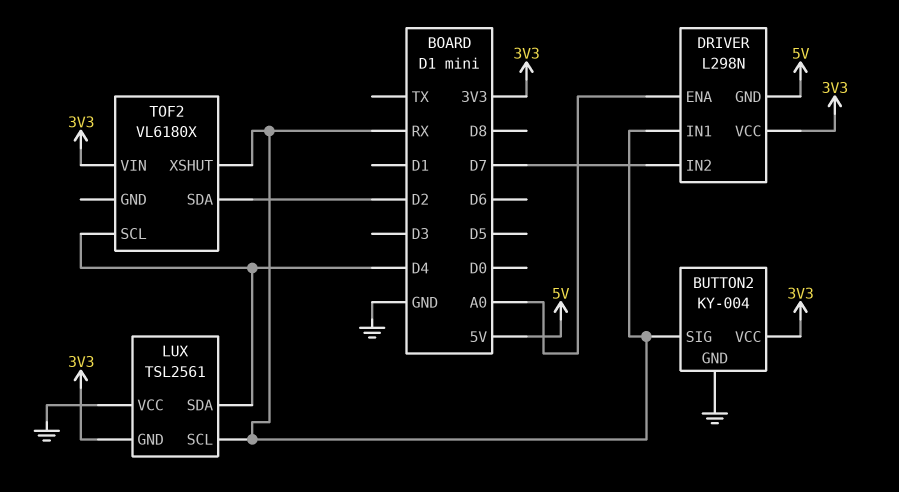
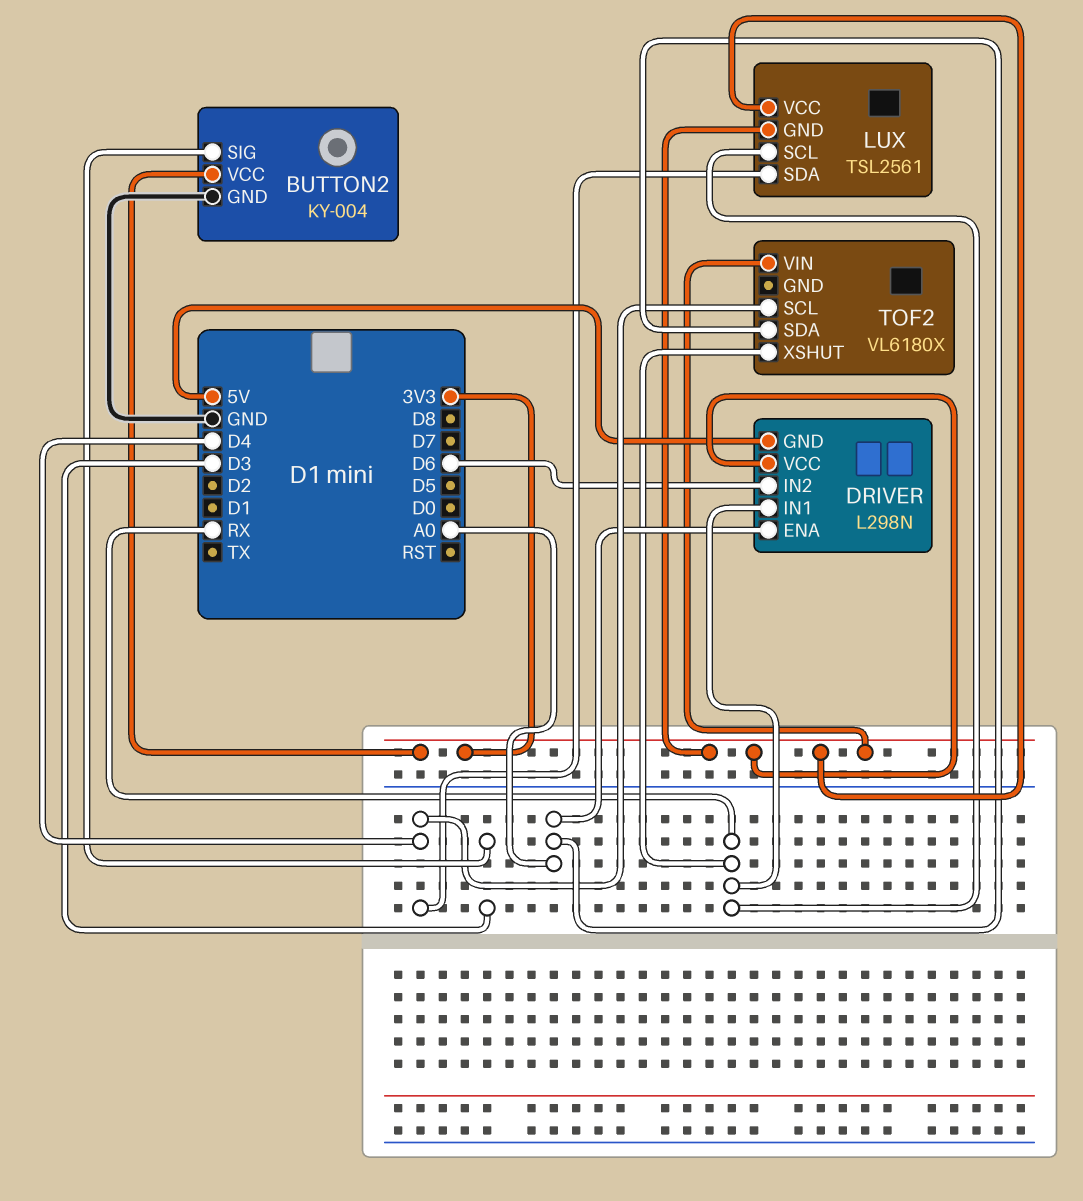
BUTTON2 pin SIG: RX -> D3
DRIVER pin IN2: D7 -> D6
LUX pin VCC: GND -> 3V3
TOF2 pin SDA: D2 -> A0

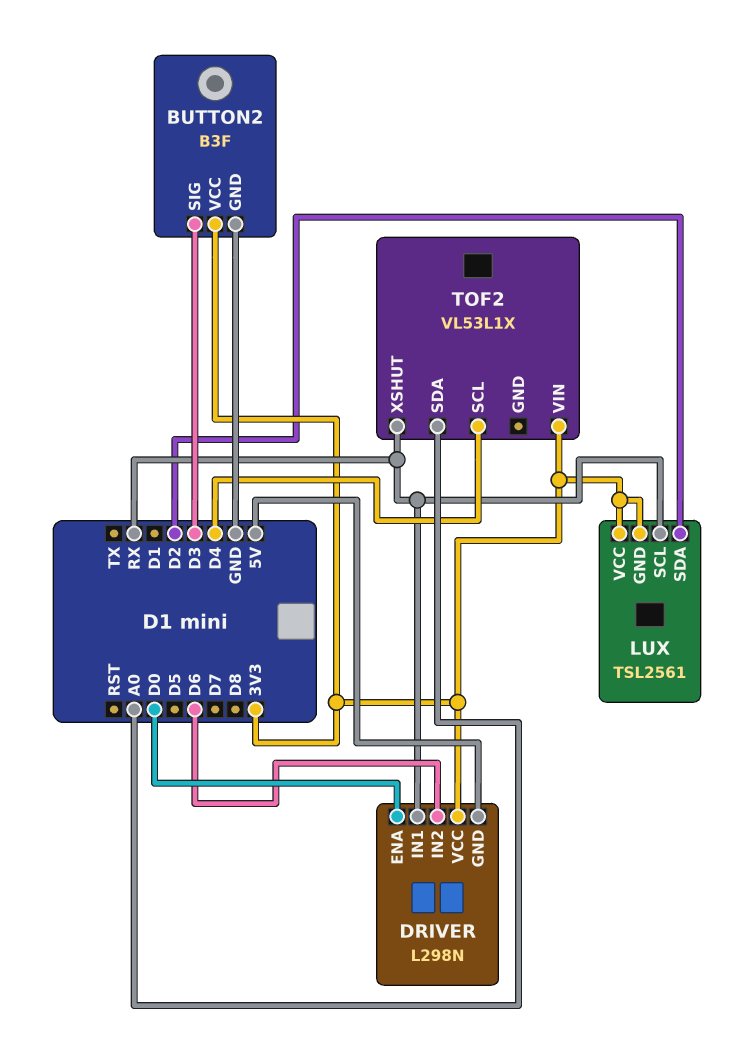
BUTTON2: KY-004 -> B3F
DRIVER pin ENA: A0 -> D0
LUX pin SDA: D4 -> D2
TOF2: VL6180X -> VL53L1X

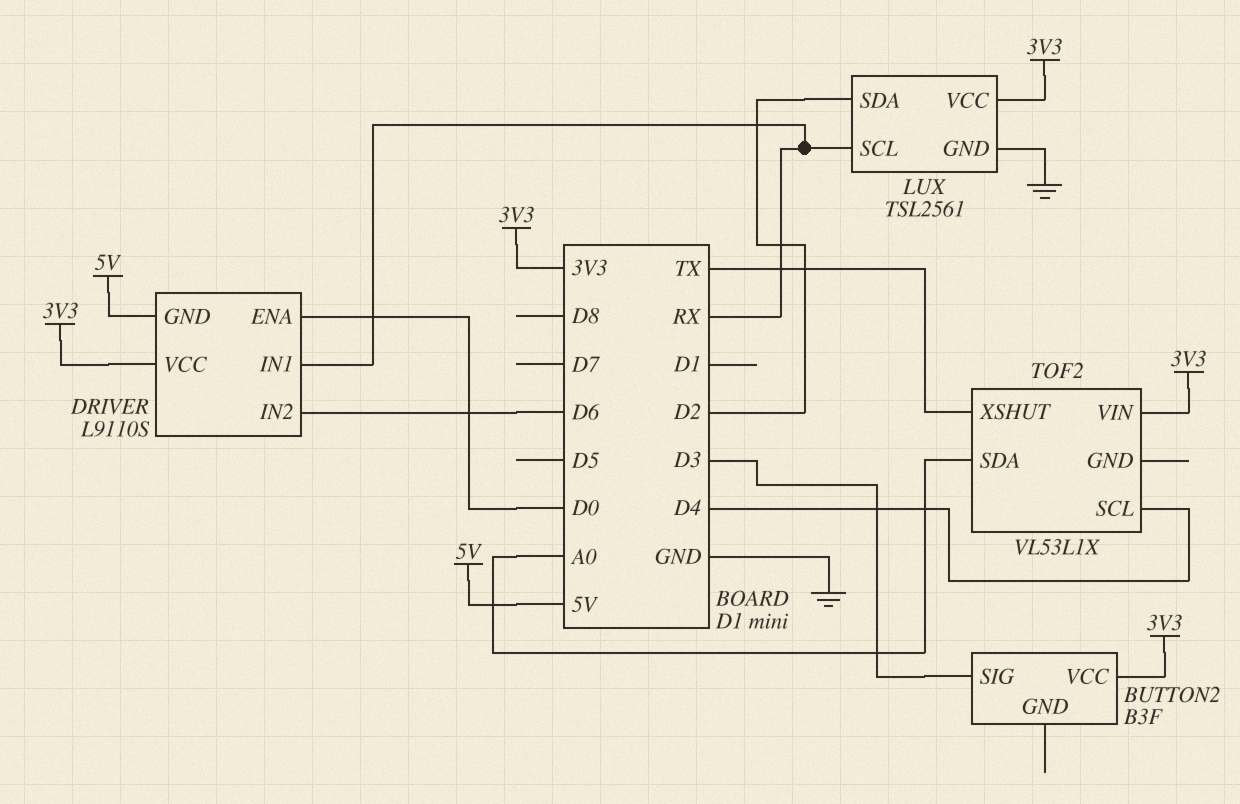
BUTTON2 pin GND: GND -> none
DRIVER: L298N -> L9110S
LUX pin GND: 3V3 -> GND
TOF2 pin XSHUT: RX -> TX

